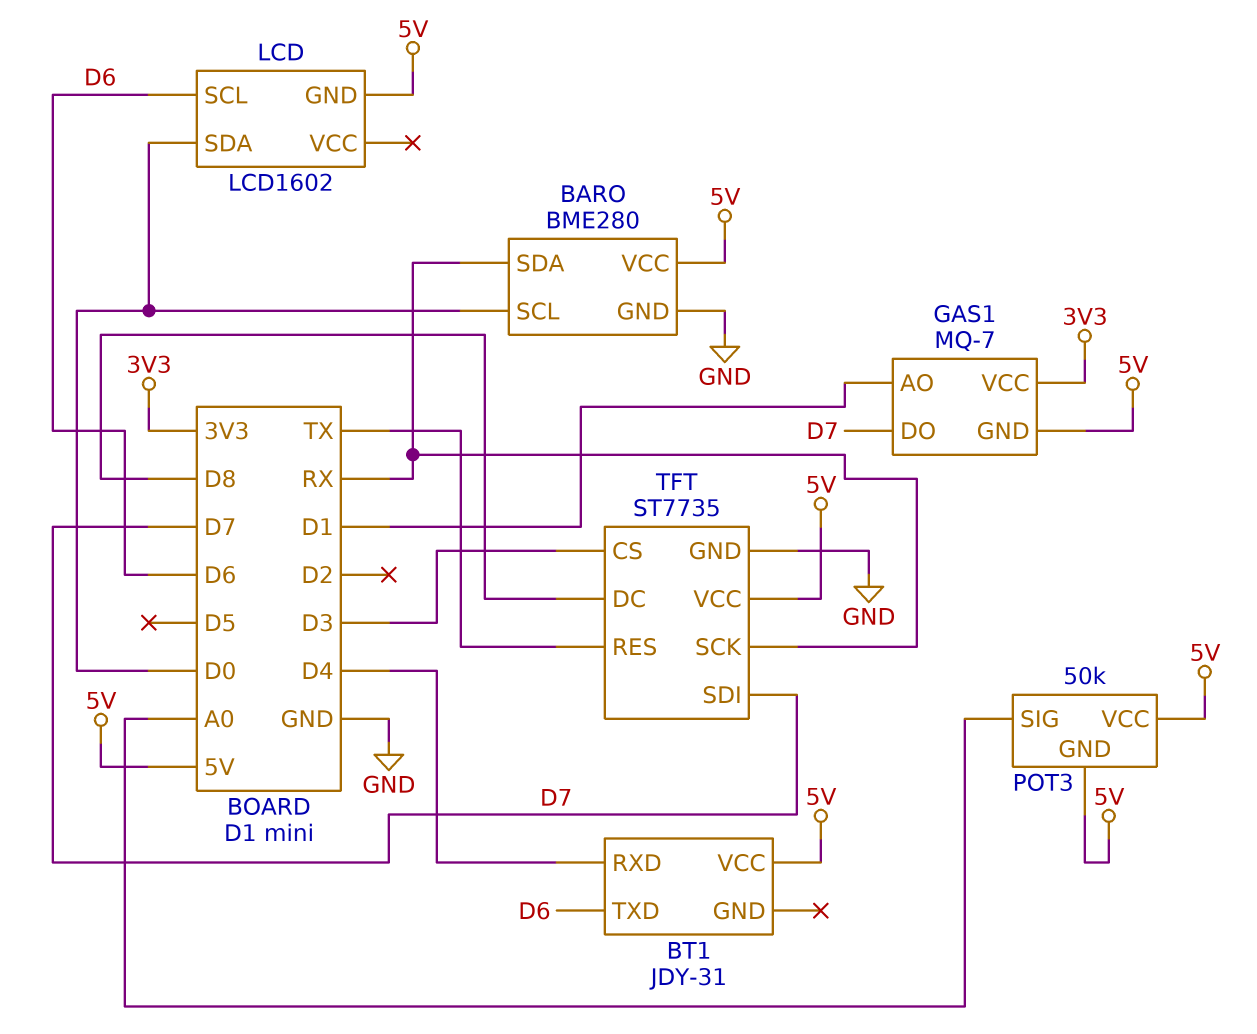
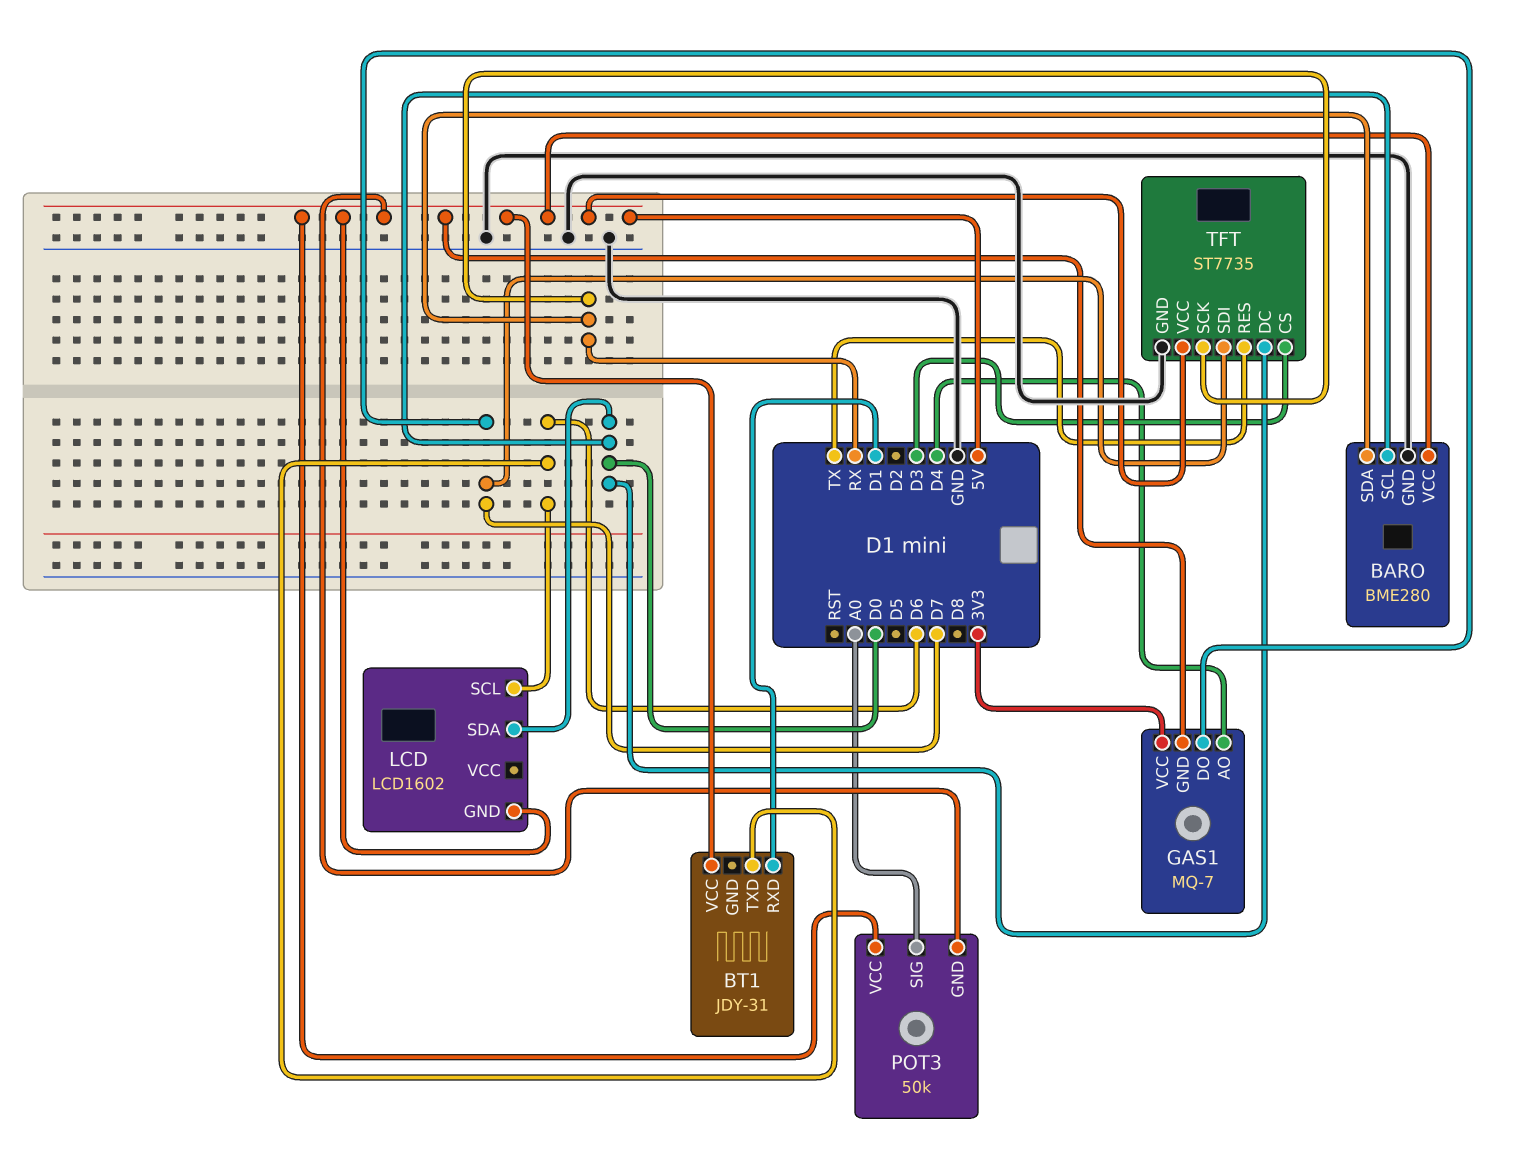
BT1 pin RXD: D4 -> D1
GAS1 pin AO: D1 -> D4
TFT pin DC: D8 -> D0

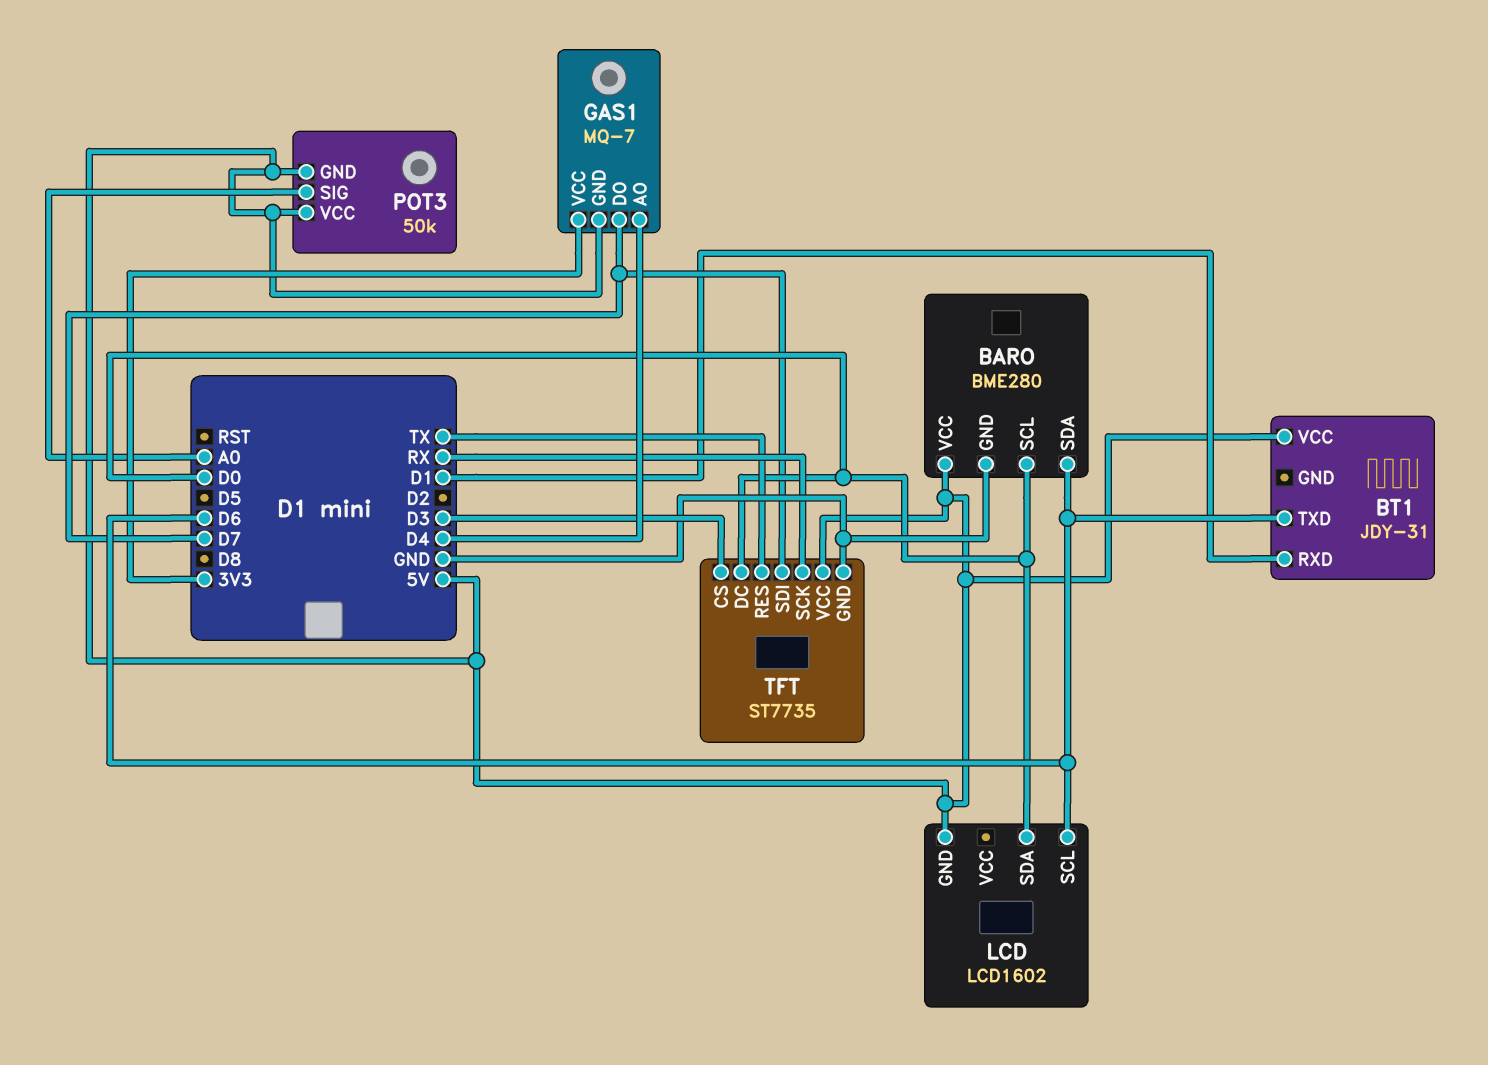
BARO pin SDA: RX -> D6

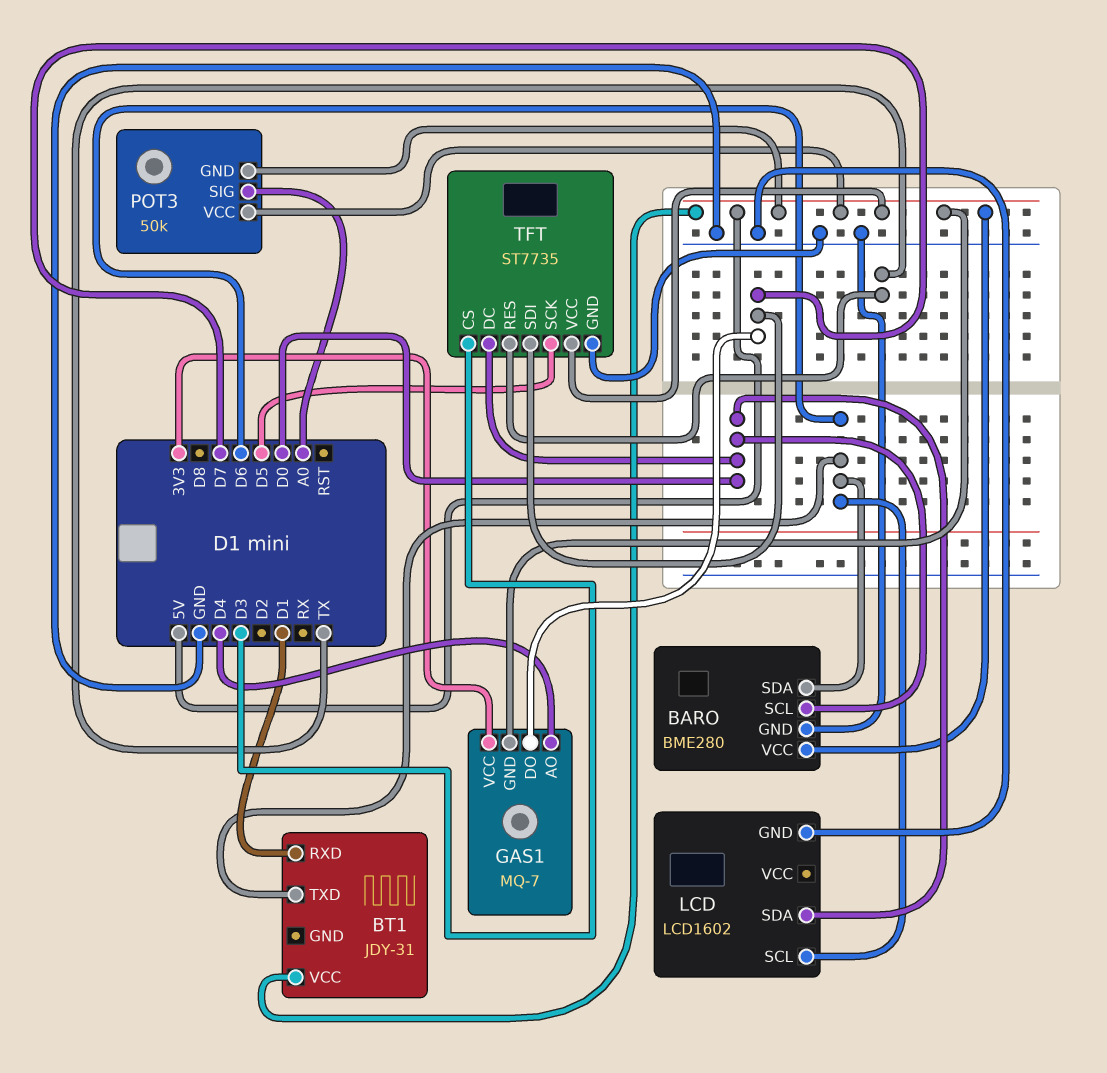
LCD pin GND: 5V -> GND
TFT pin SCK: RX -> D5

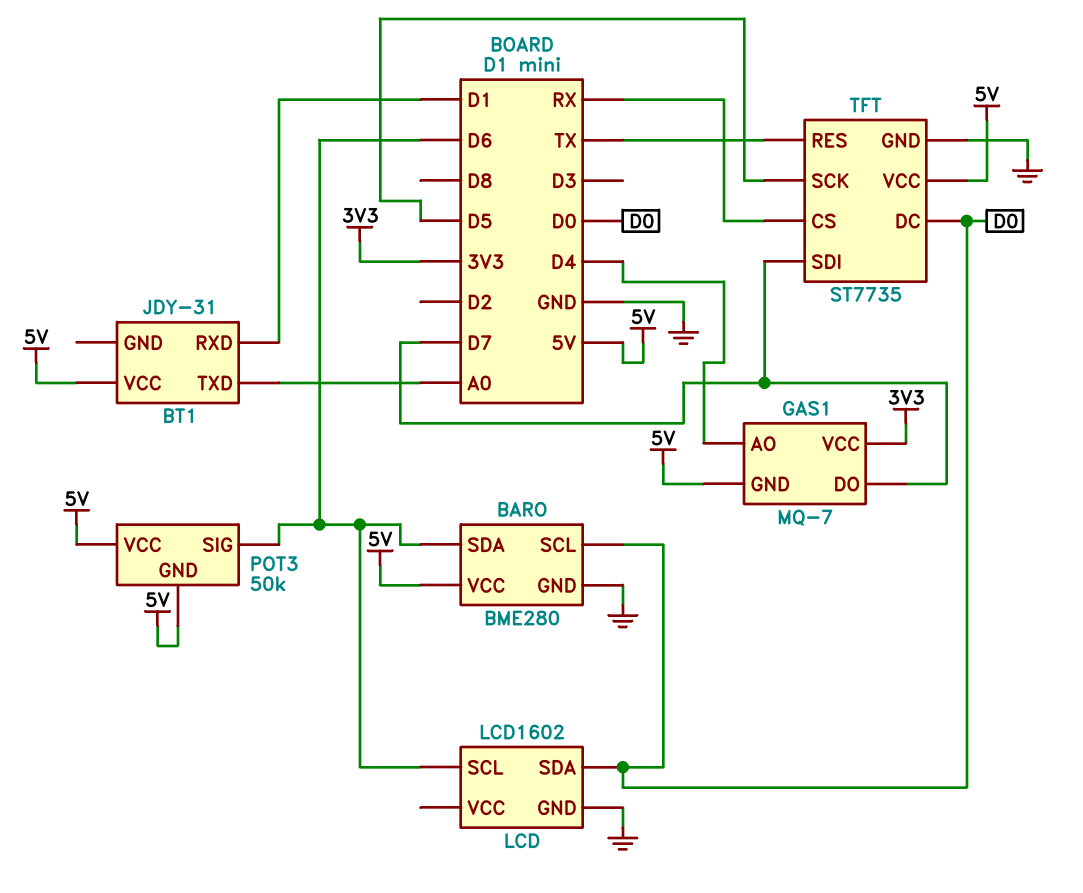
BT1 pin TXD: D6 -> A0
POT3 pin SIG: A0 -> D6
TFT pin CS: D3 -> RX

